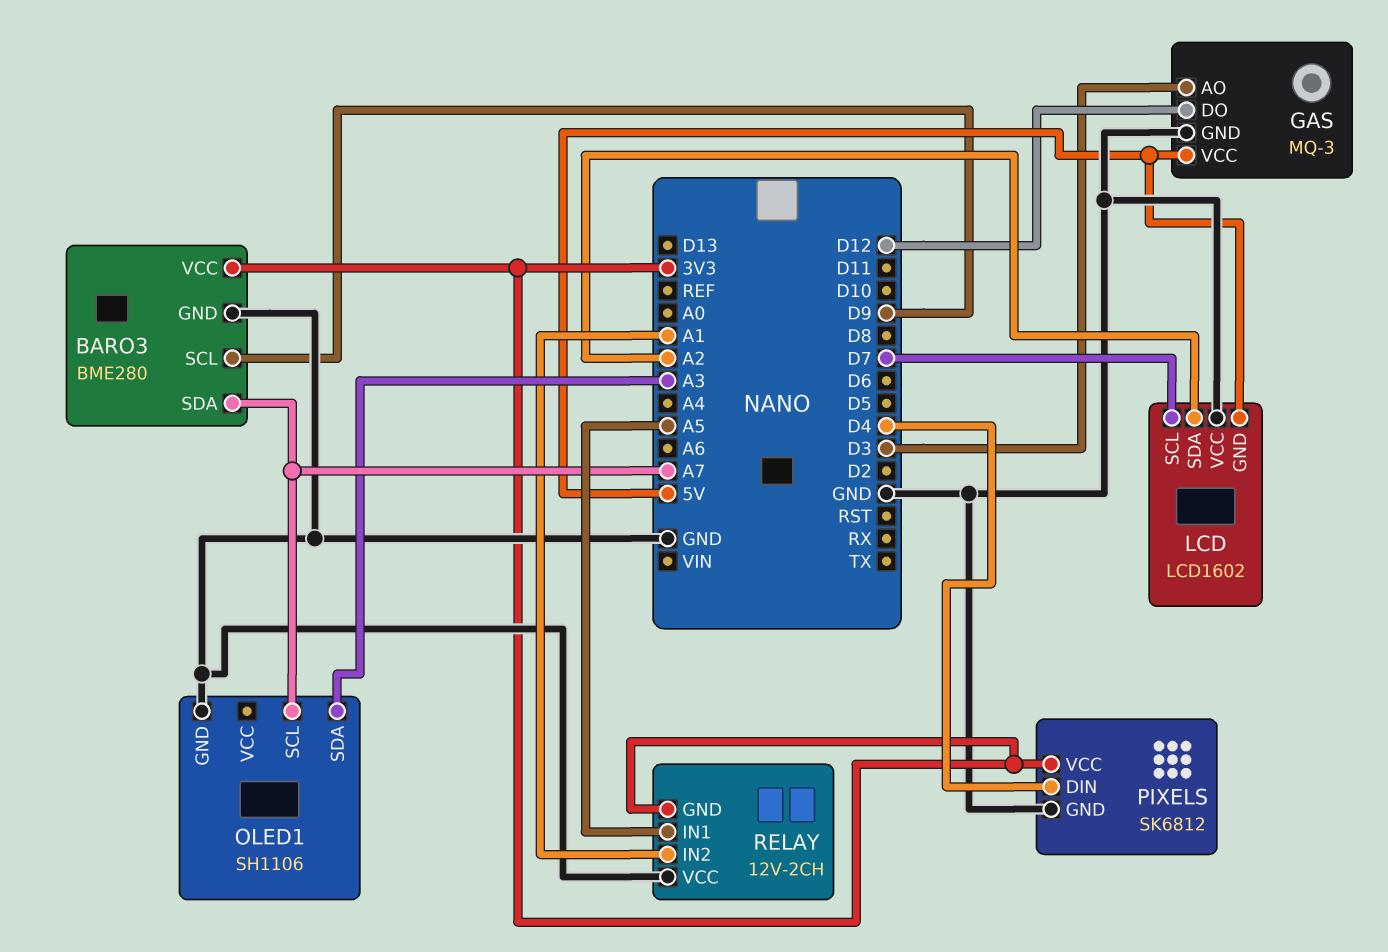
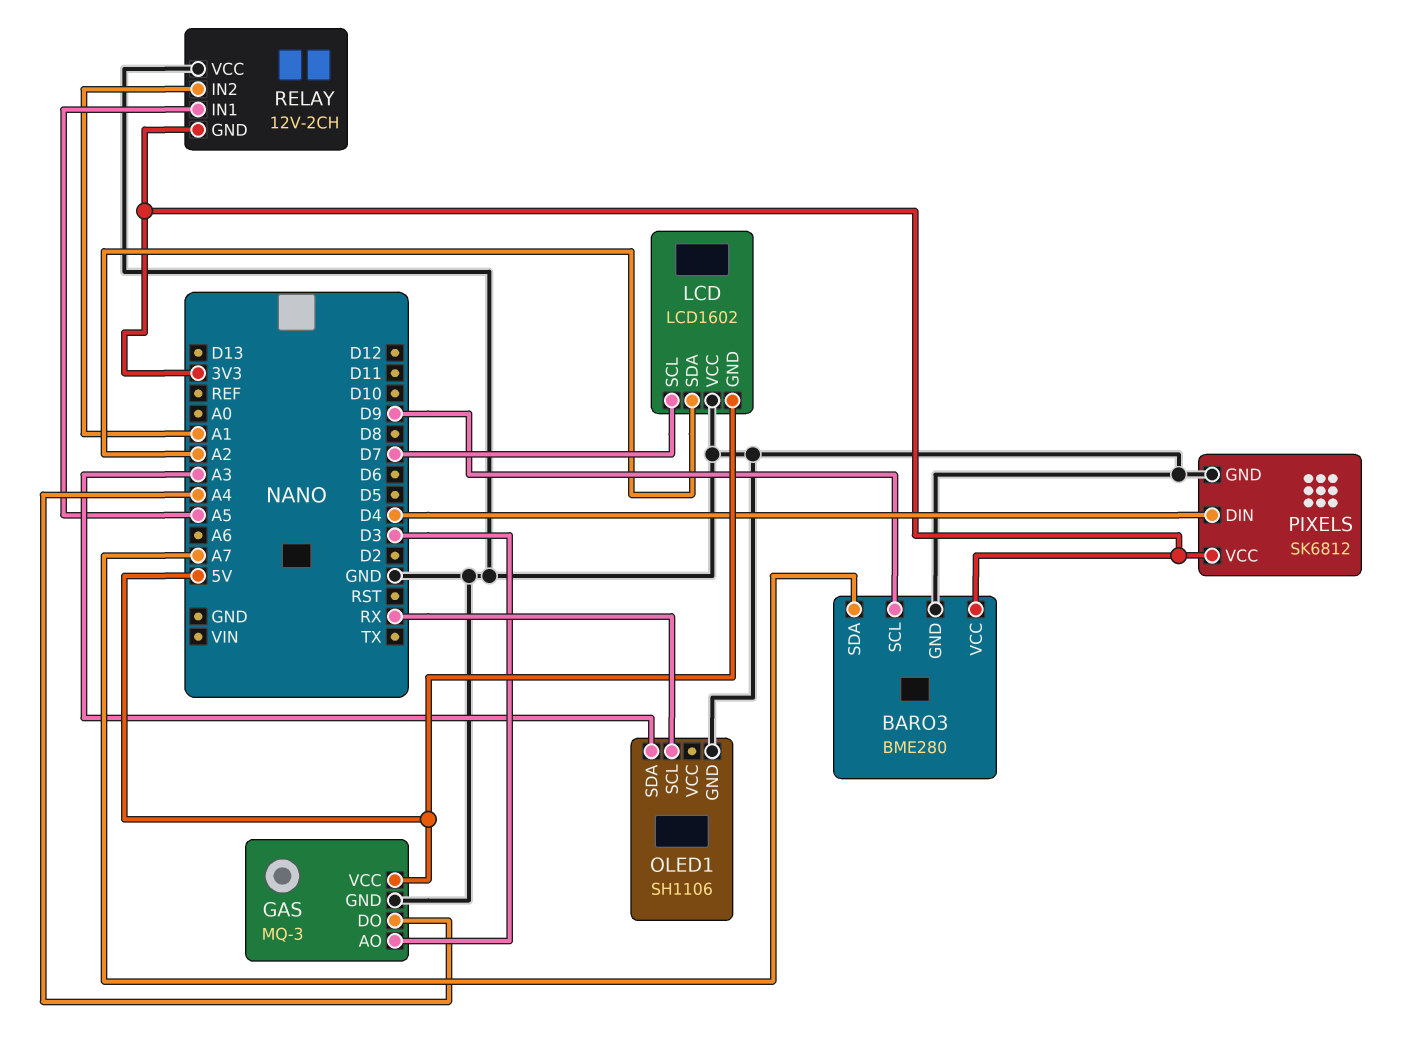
GAS pin DO: D12 -> A4
OLED1 pin SCL: A7 -> RX

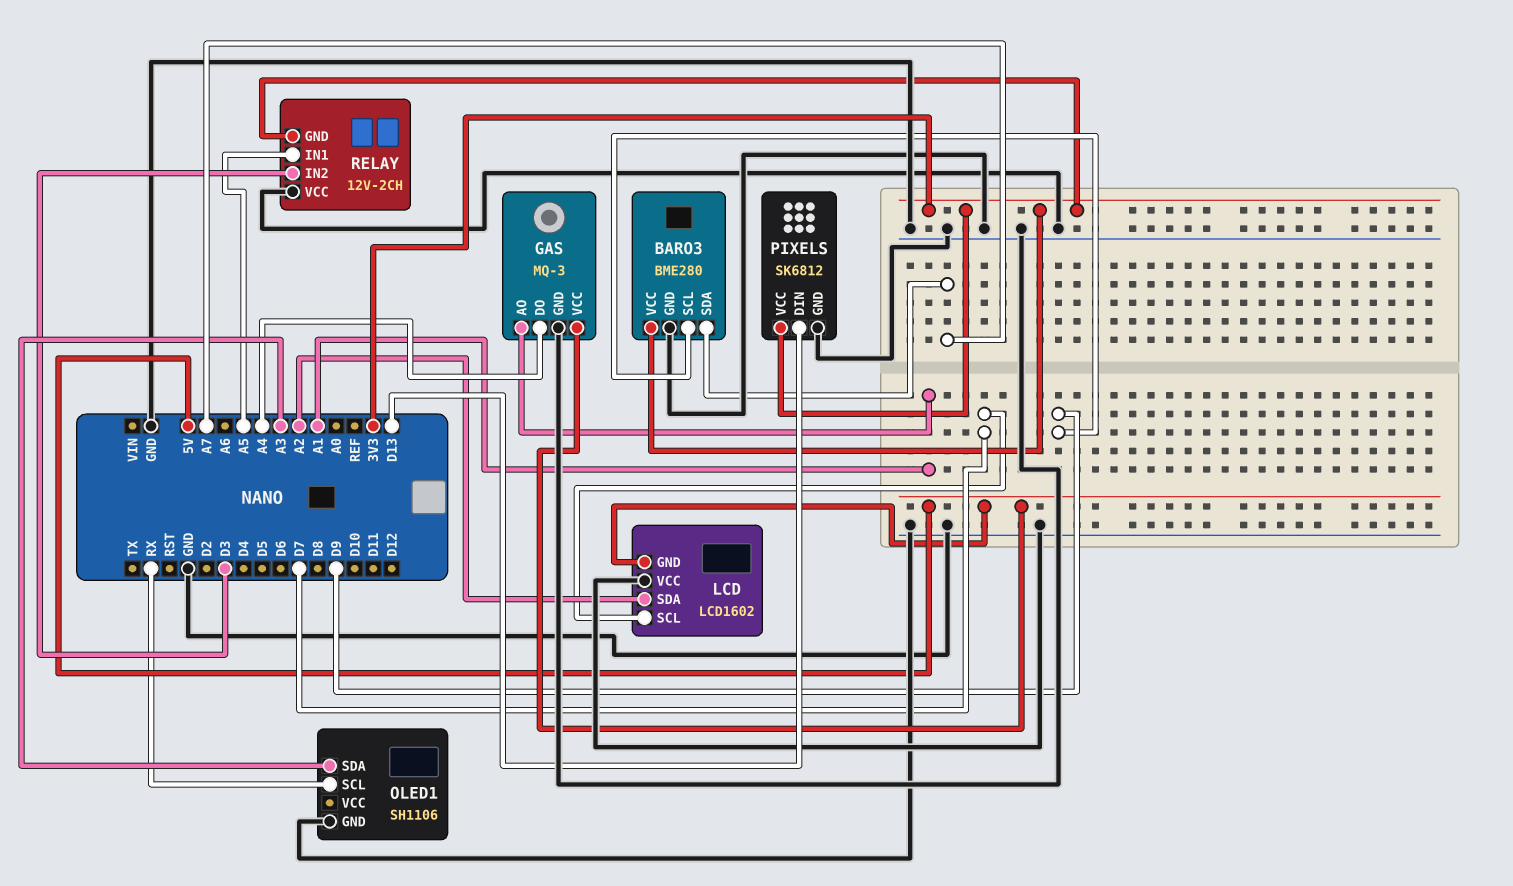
GAS pin AO: D3 -> A1
PIXELS pin DIN: D4 -> D13
RELAY pin IN2: A1 -> D3

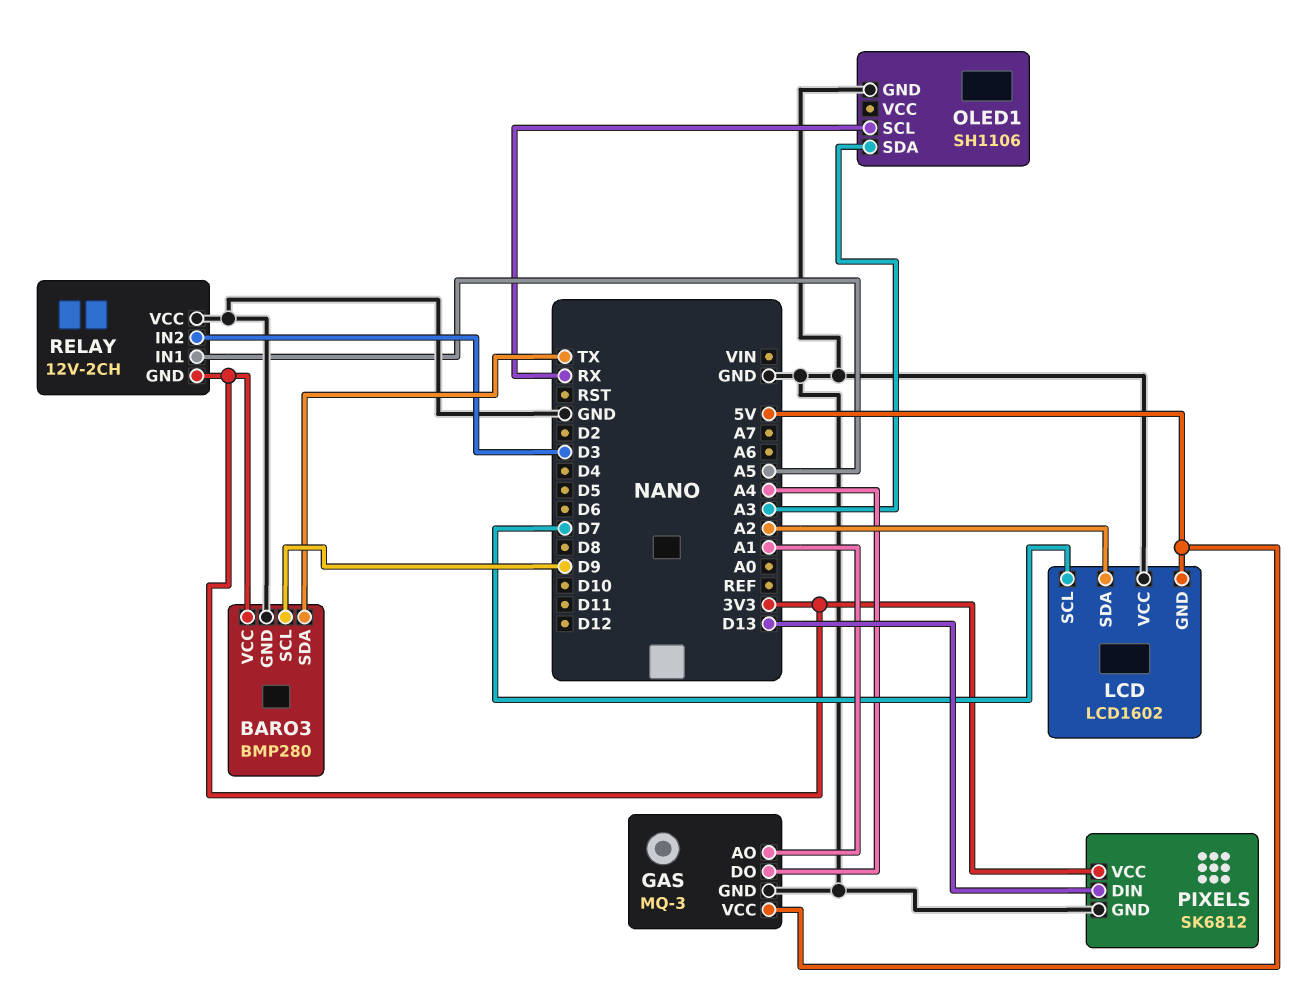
BARO3: BME280 -> BMP280
BARO3 pin SDA: A7 -> TX

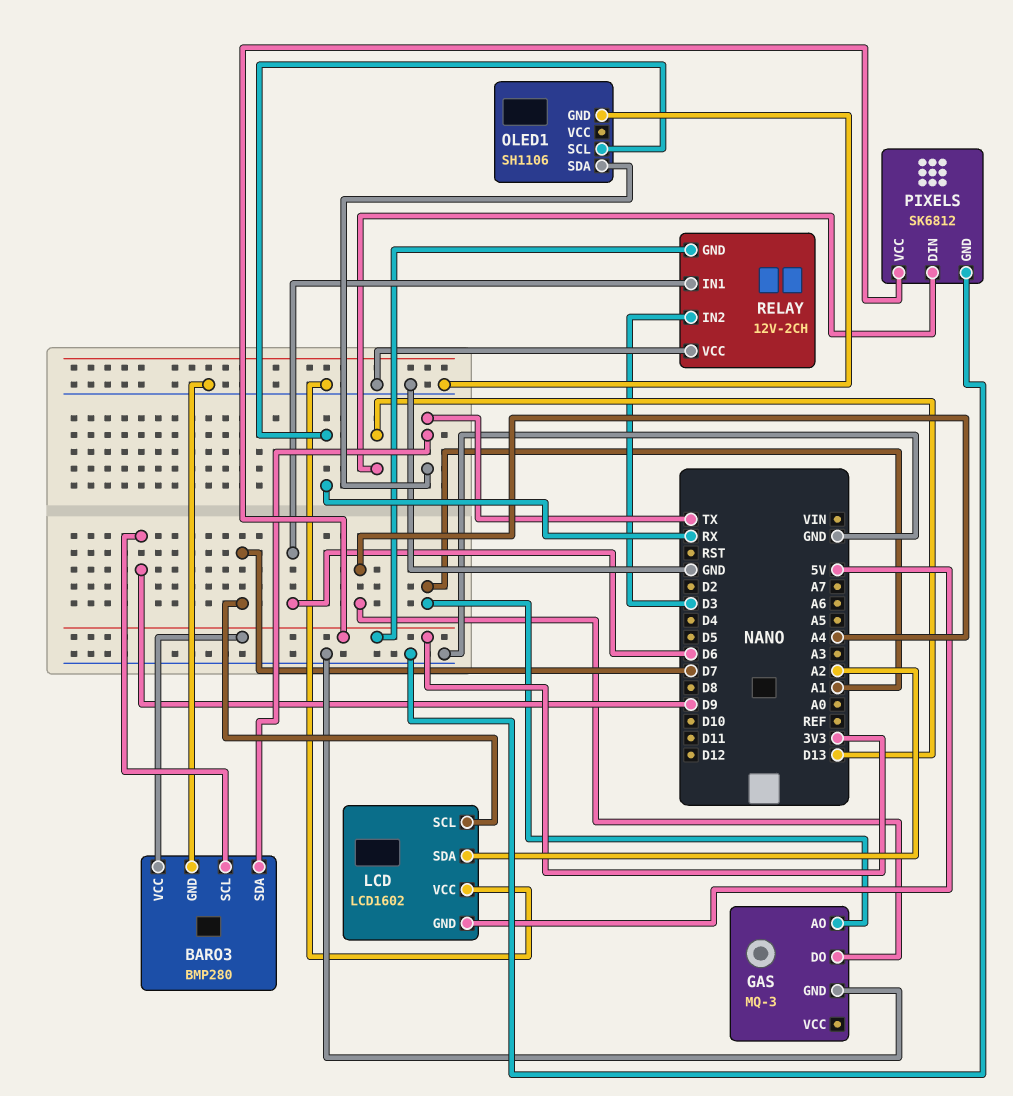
GAS pin VCC: 5V -> none
OLED1 pin SDA: A3 -> TX
RELAY pin IN1: A5 -> D6

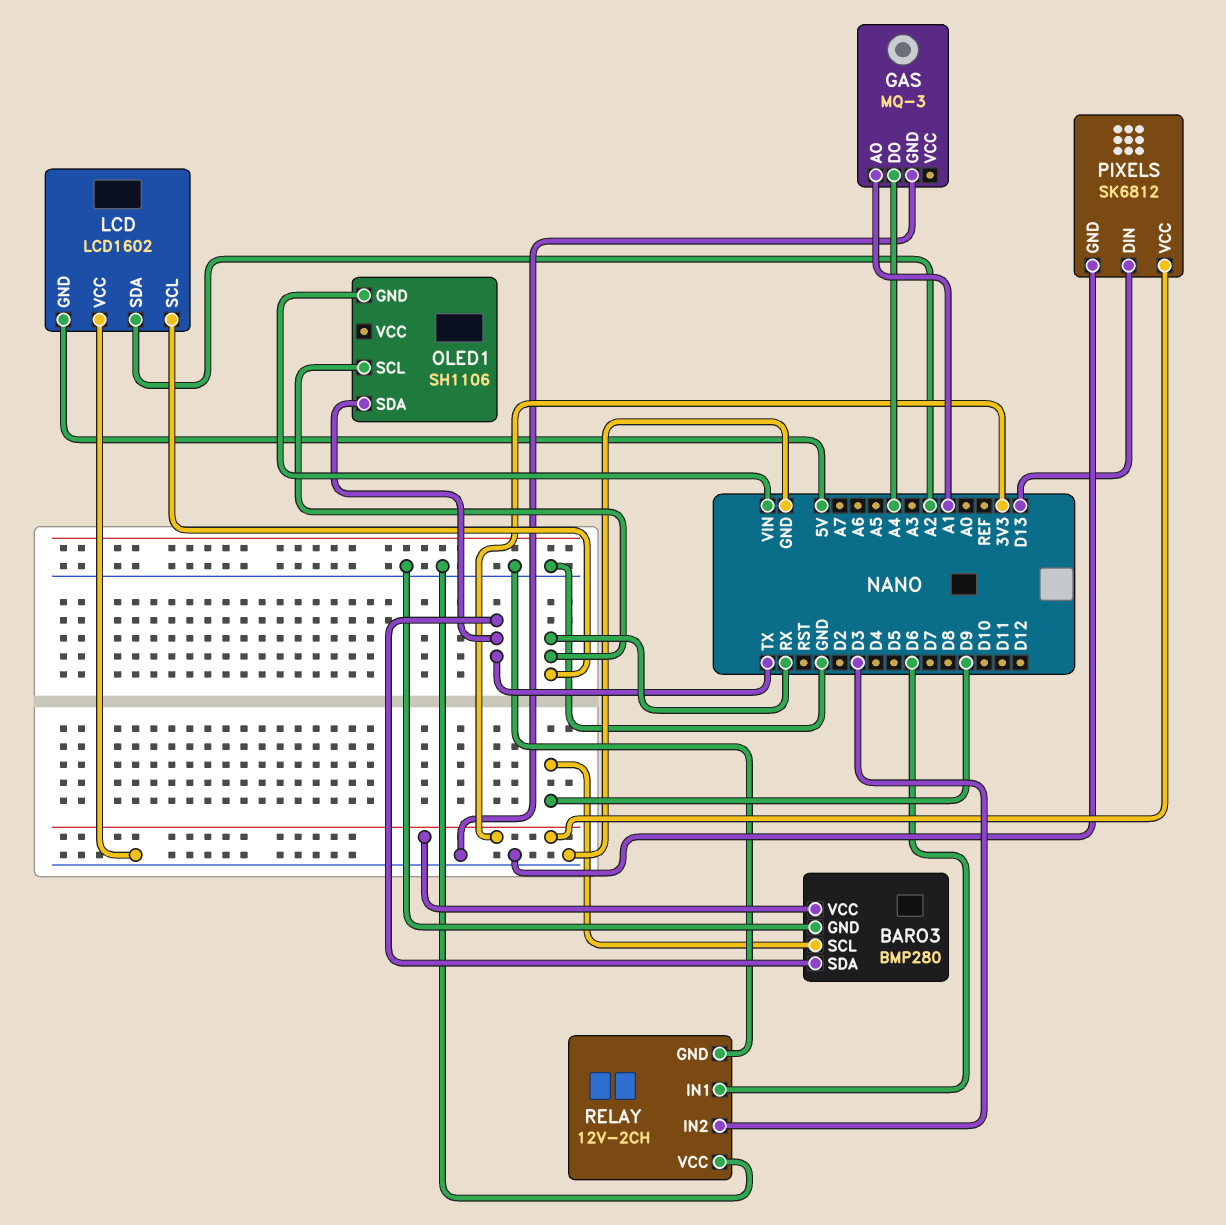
LCD pin SCL: D7 -> RX
OLED1 pin GND: GND -> VIN
RELAY pin GND: 3V3 -> GND

